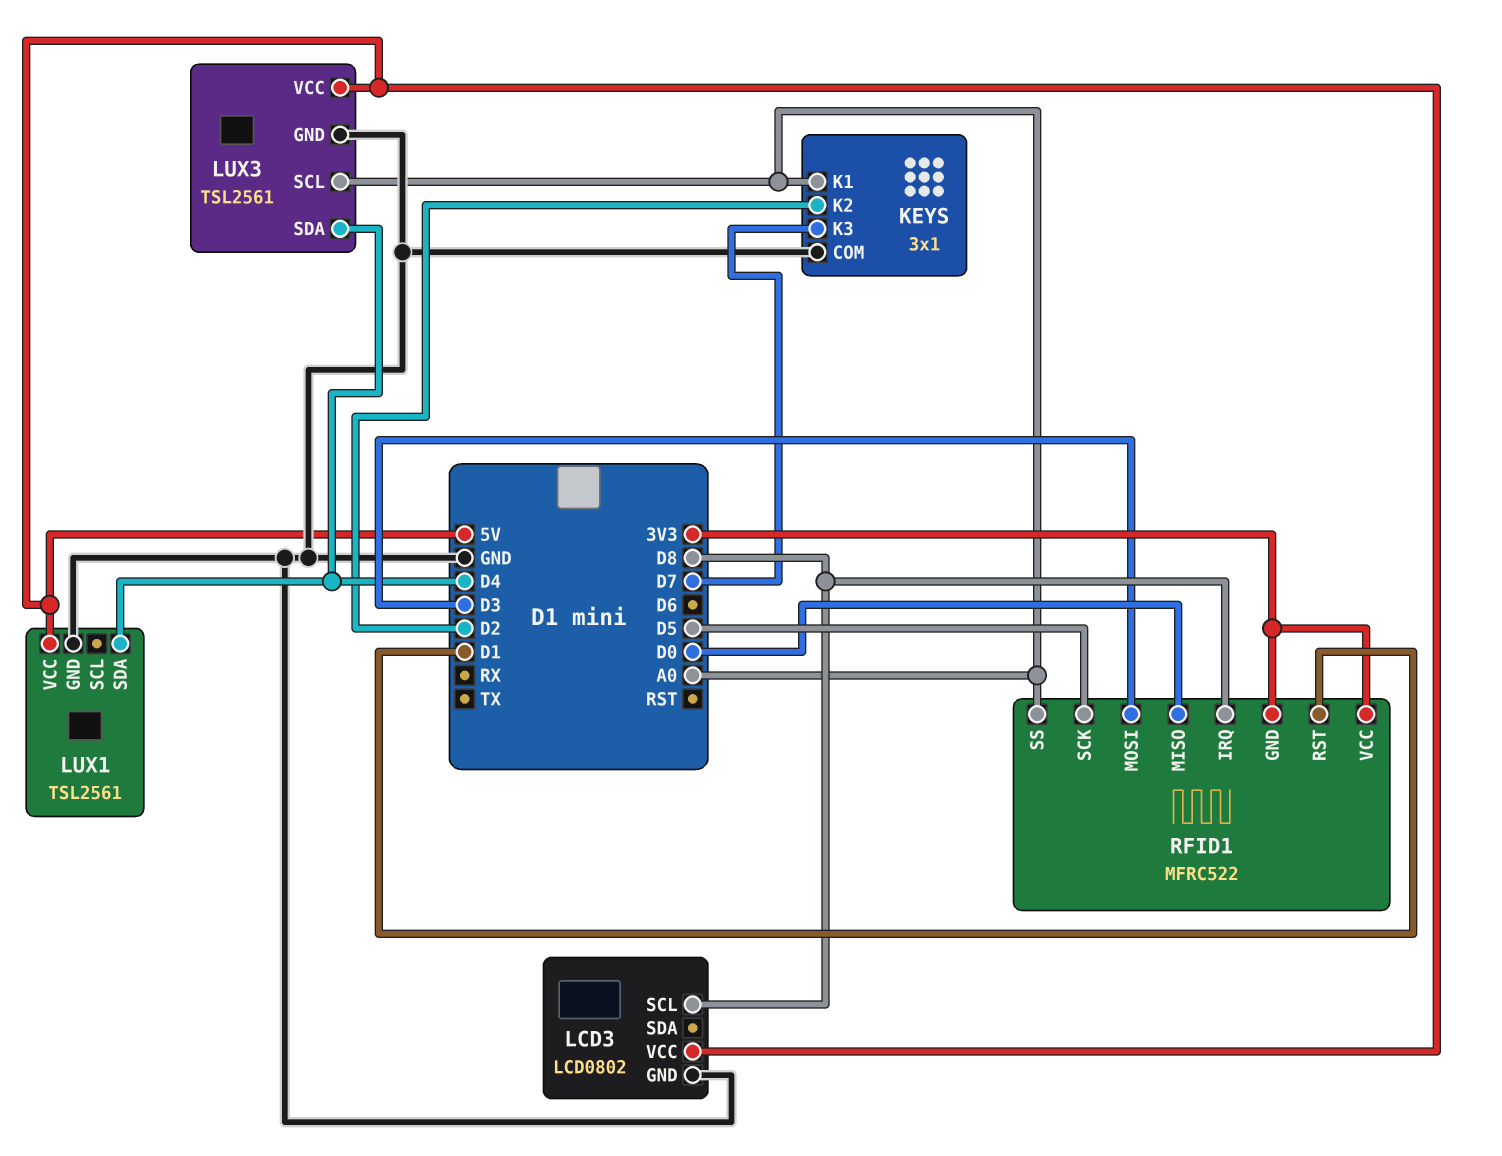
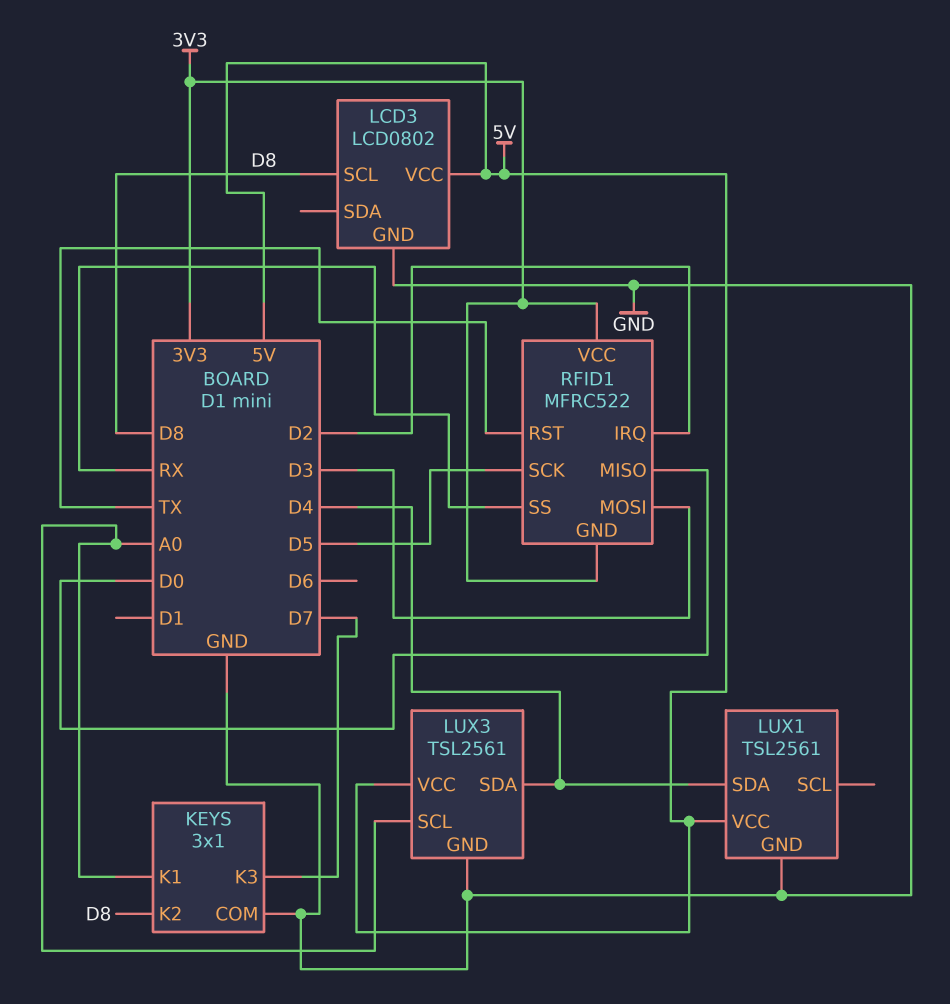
KEYS pin K2: D2 -> D8
RFID1 pin IRQ: D8 -> D2
RFID1 pin RST: D1 -> TX
RFID1 pin SS: A0 -> RX

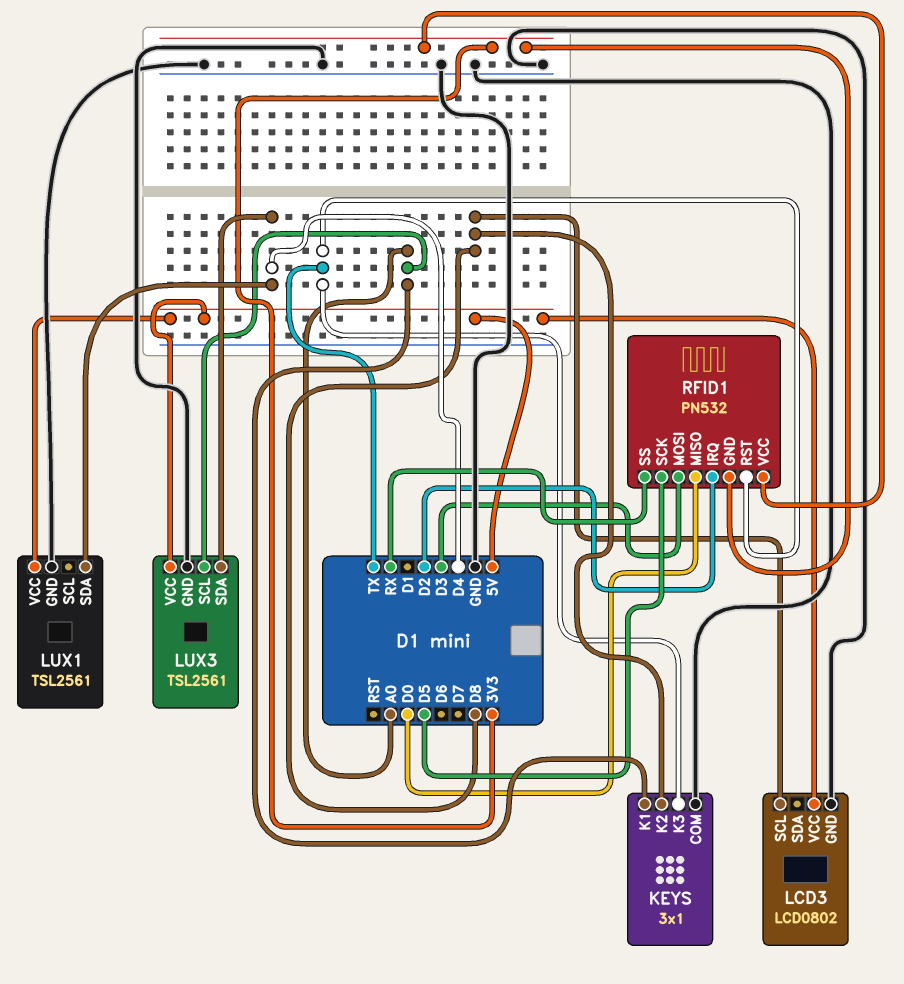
KEYS pin K3: D7 -> TX
RFID1: MFRC522 -> PN532

